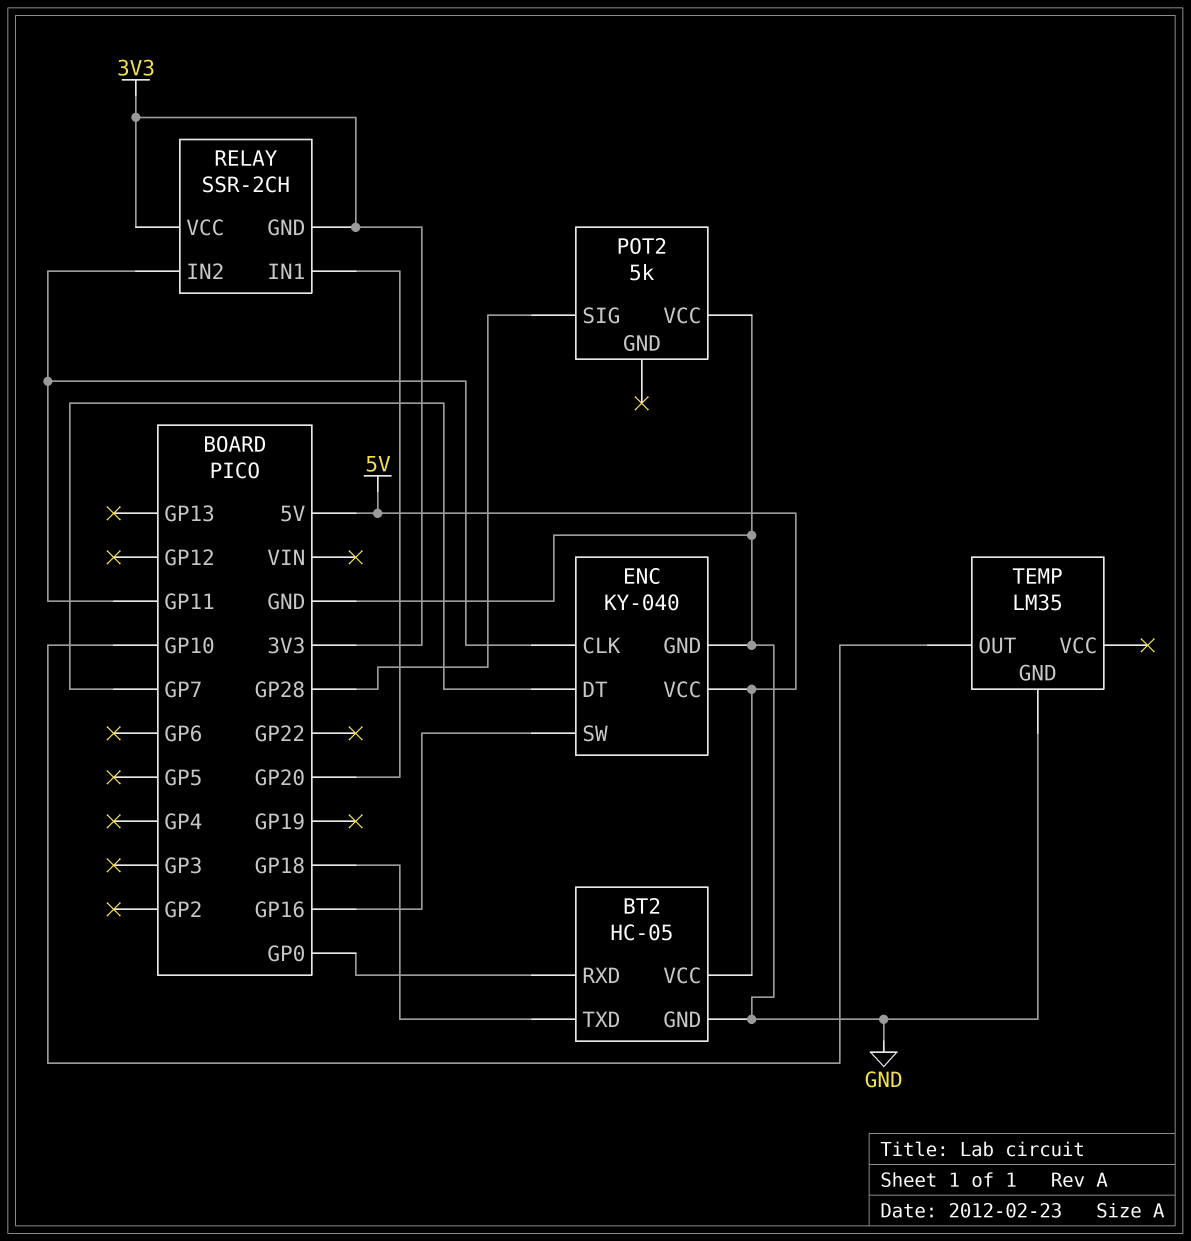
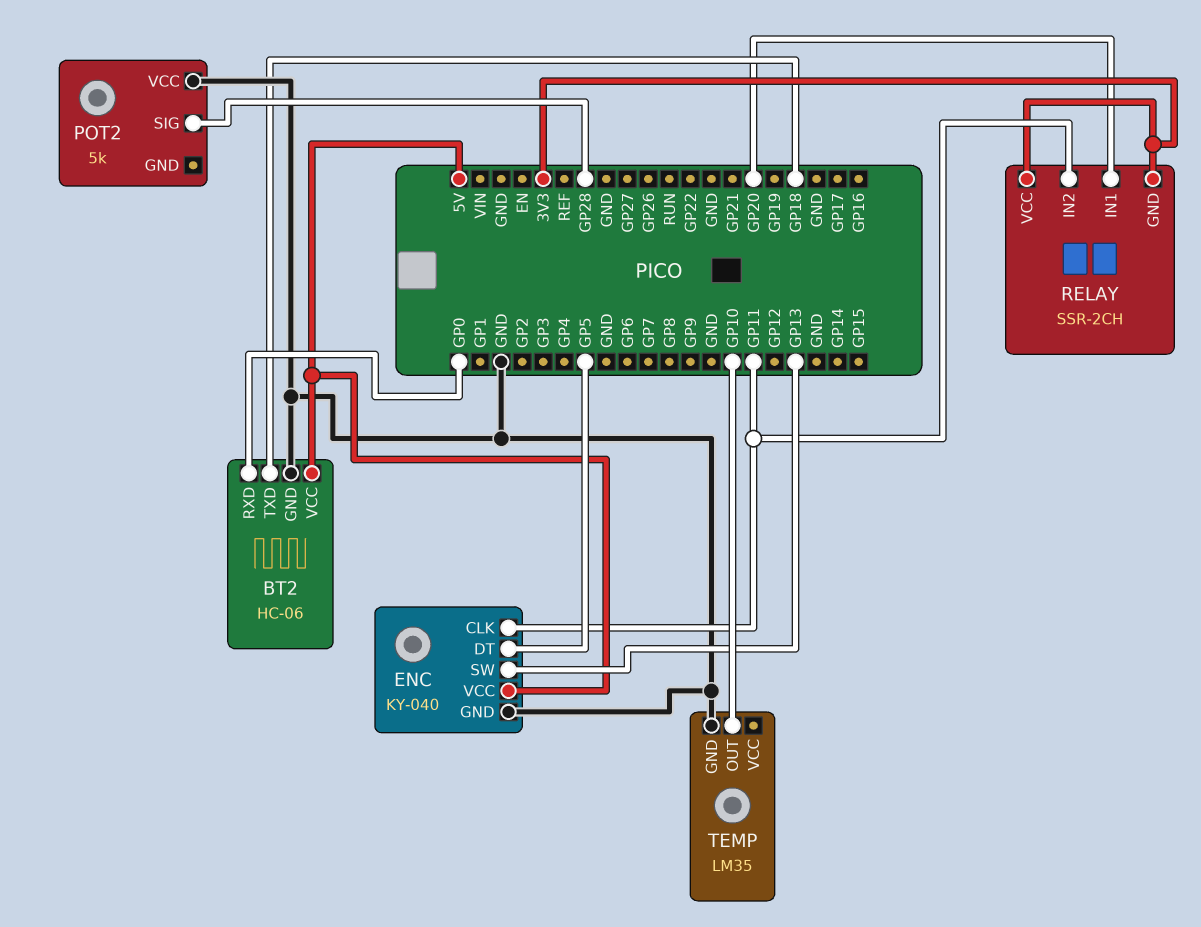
BT2: HC-05 -> HC-06
ENC pin DT: GP7 -> GP5
ENC pin SW: GP16 -> GP13

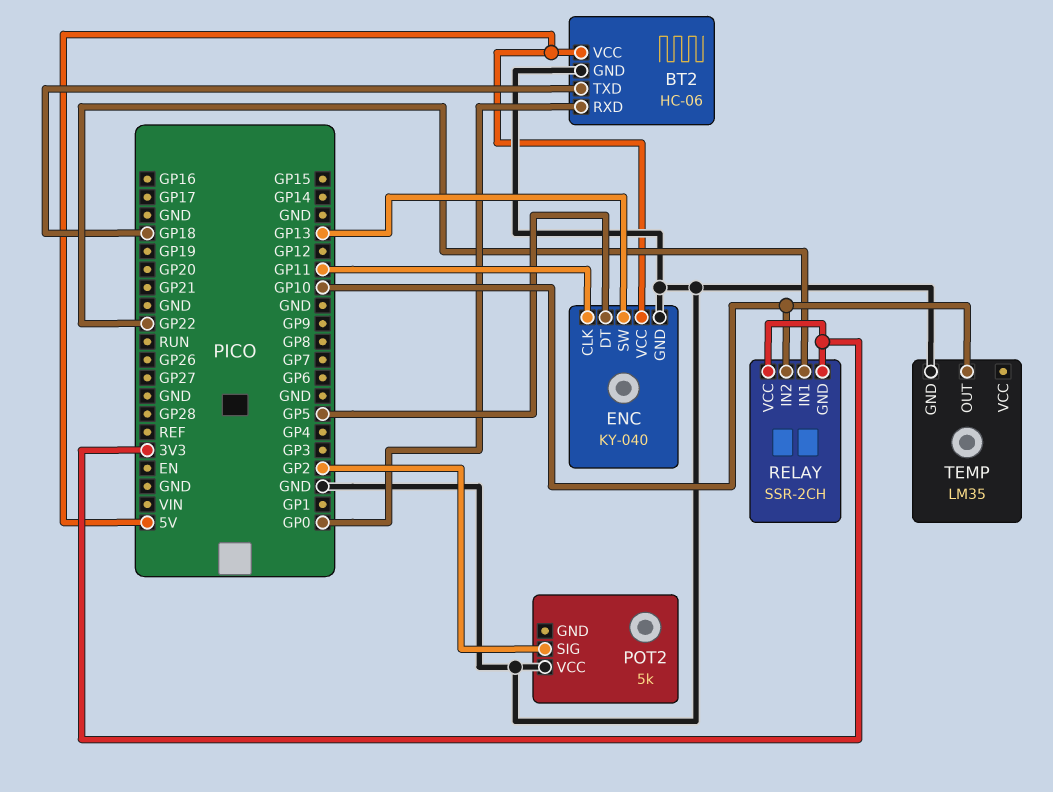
POT2 pin SIG: GP28 -> GP2
RELAY pin IN1: GP20 -> GP22
RELAY pin IN2: GP11 -> GP10

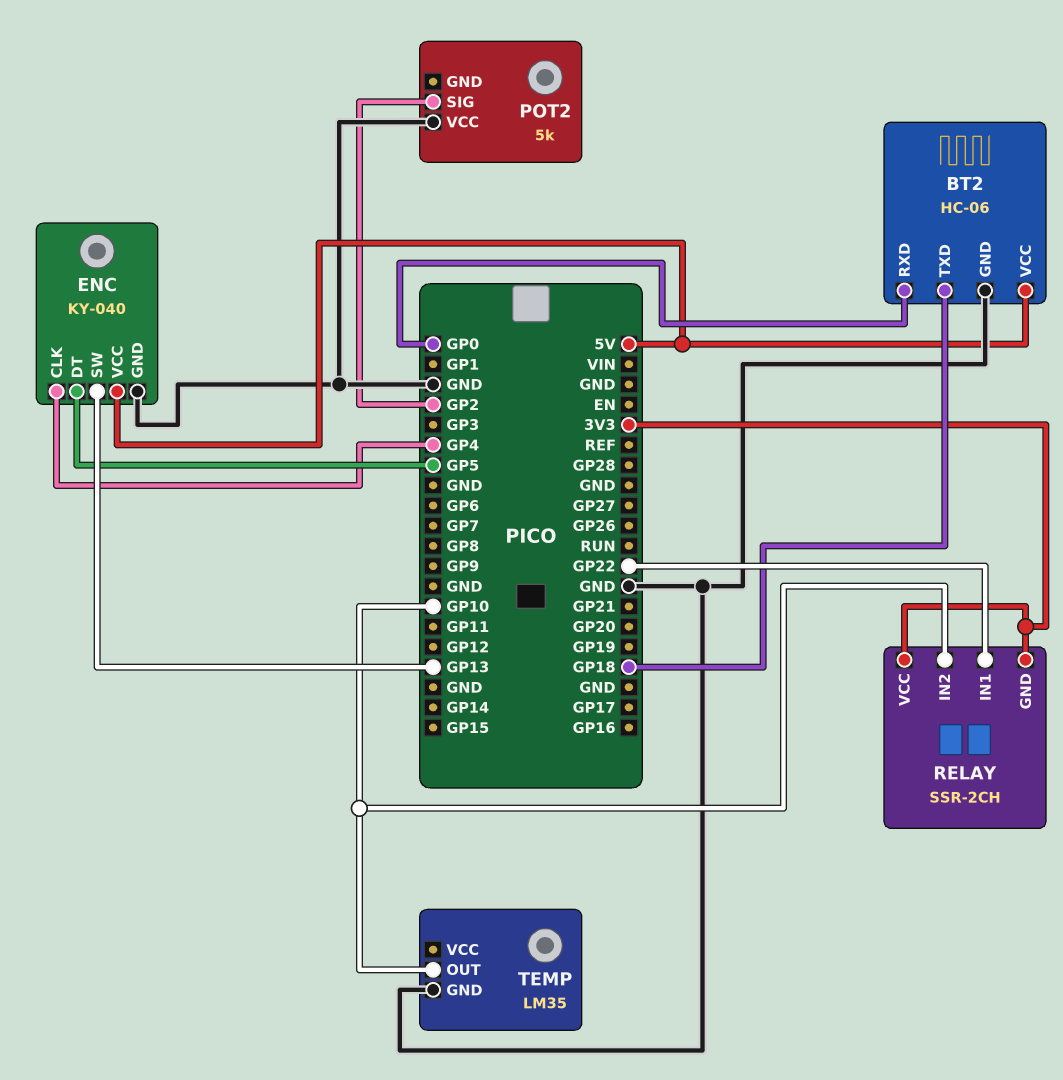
ENC pin CLK: GP11 -> GP4

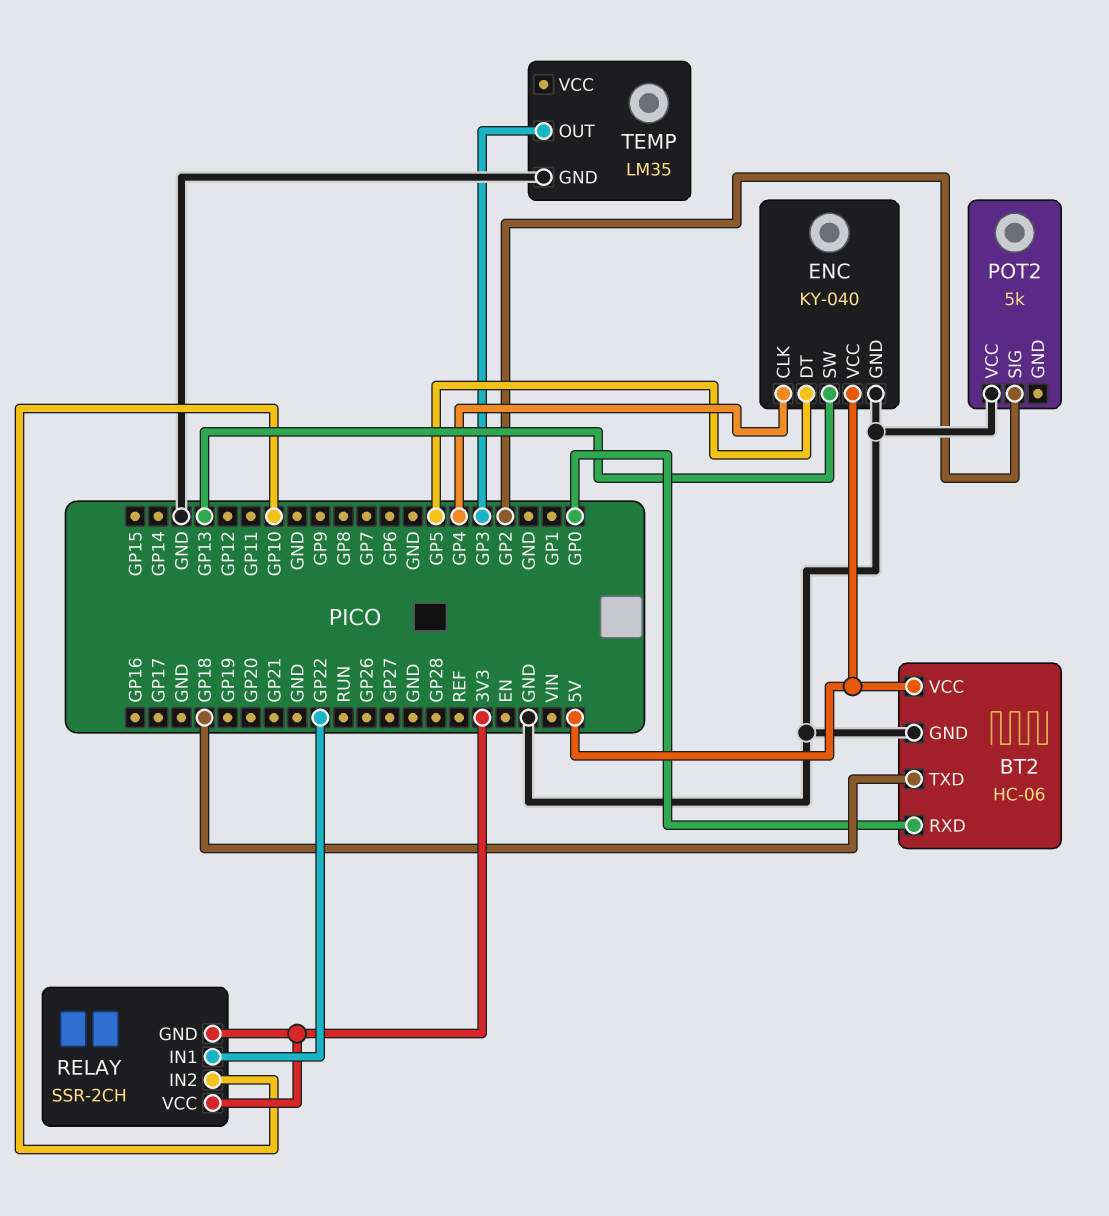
TEMP pin OUT: GP10 -> GP3

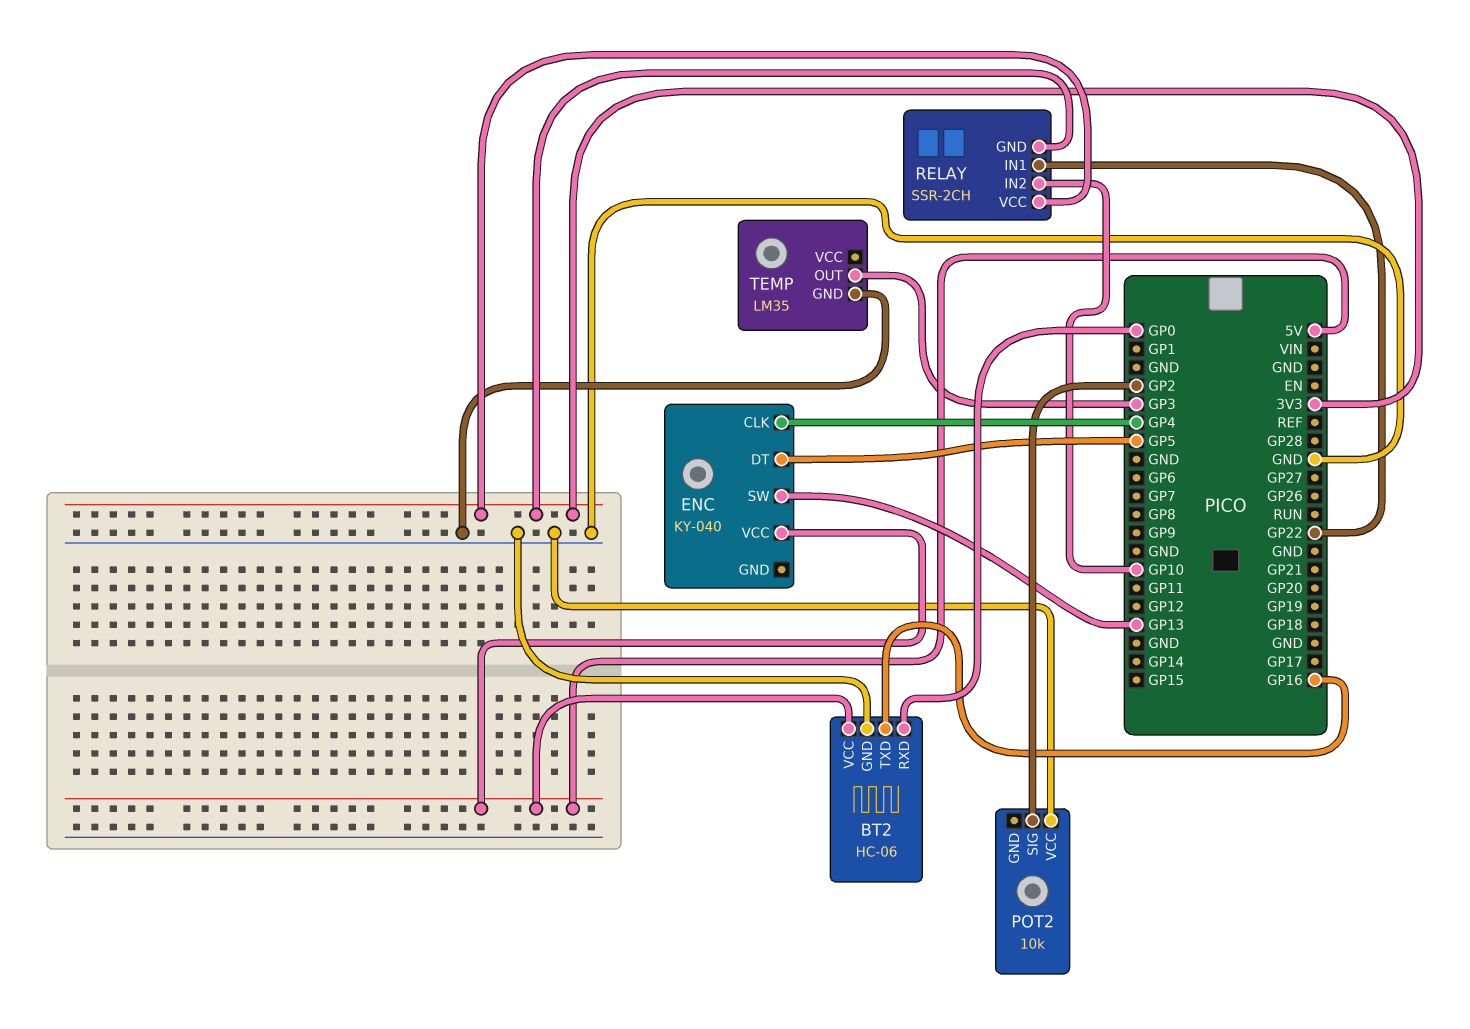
BT2 pin TXD: GP18 -> GP16
ENC pin GND: GND -> none
POT2: 5k -> 10k

